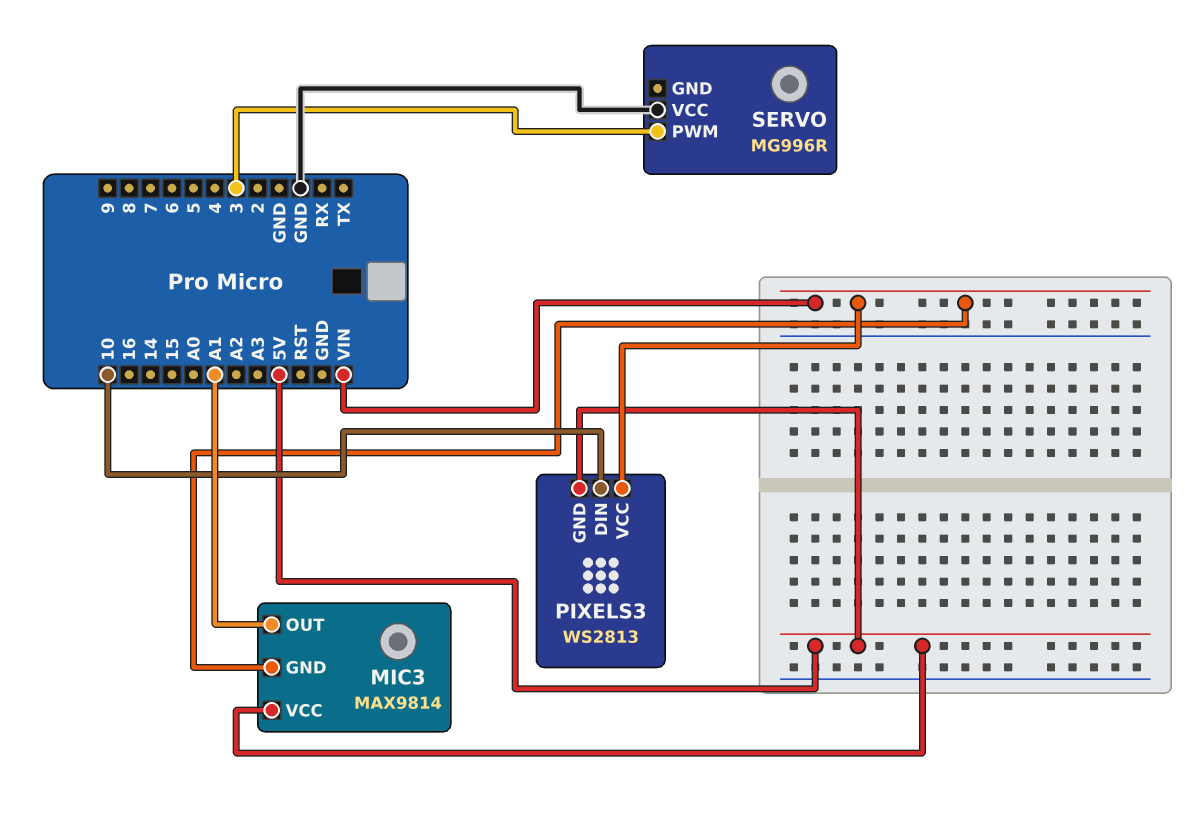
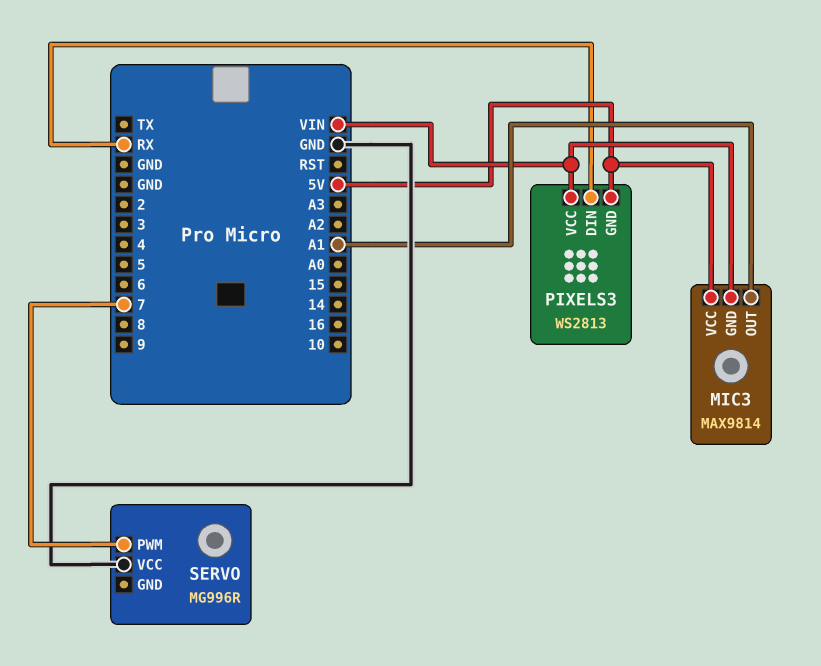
PIXELS3 pin DIN: 10 -> RX
SERVO pin PWM: 3 -> 7

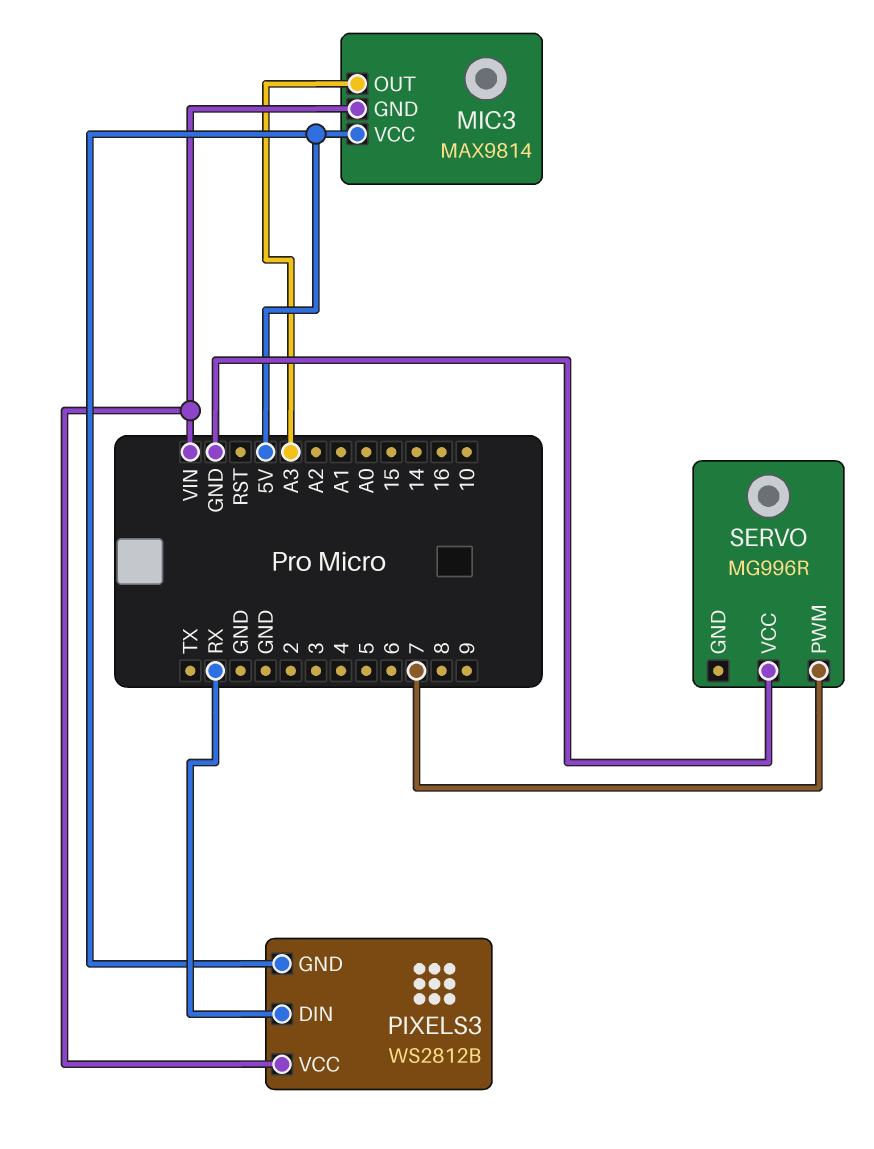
MIC3 pin OUT: A1 -> A3
PIXELS3: WS2813 -> WS2812B

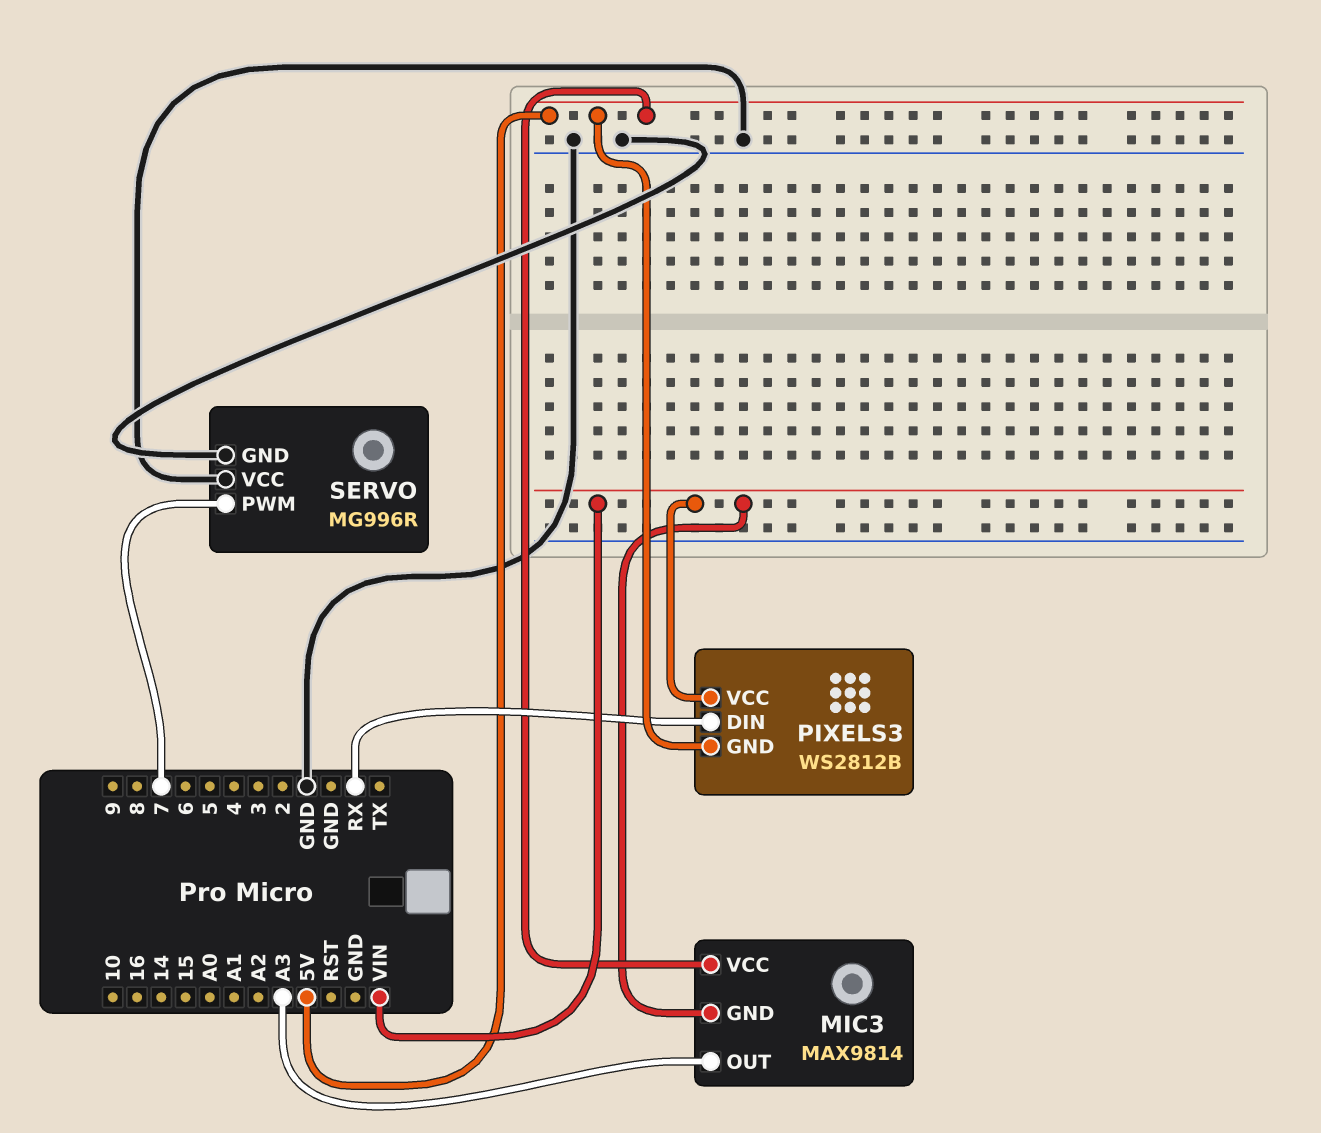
SERVO pin GND: none -> GND

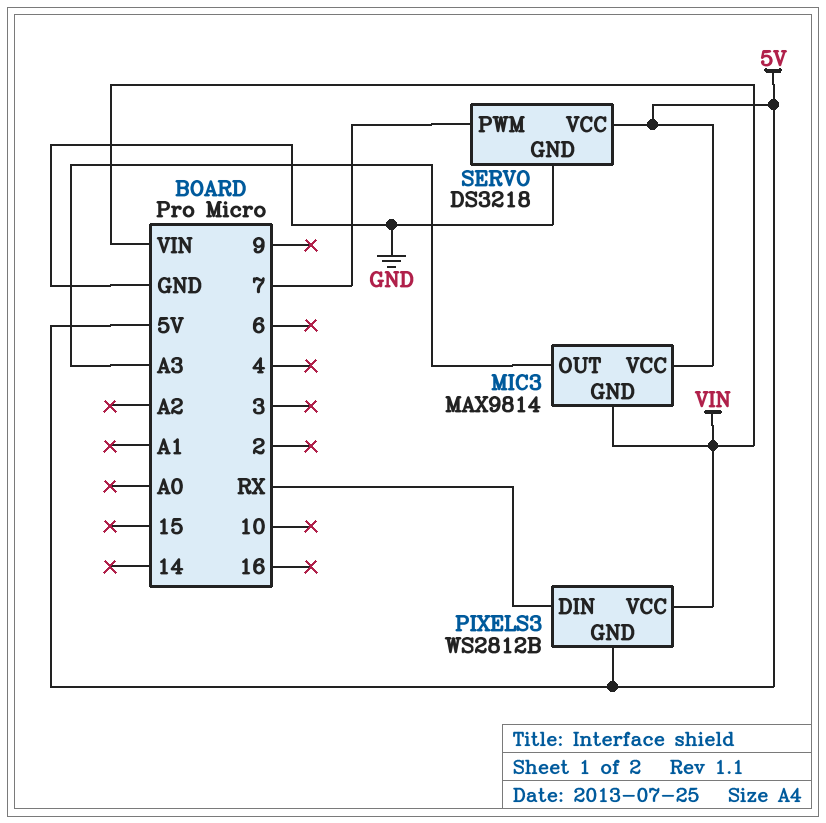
SERVO: MG996R -> DS3218
SERVO pin VCC: GND -> 5V

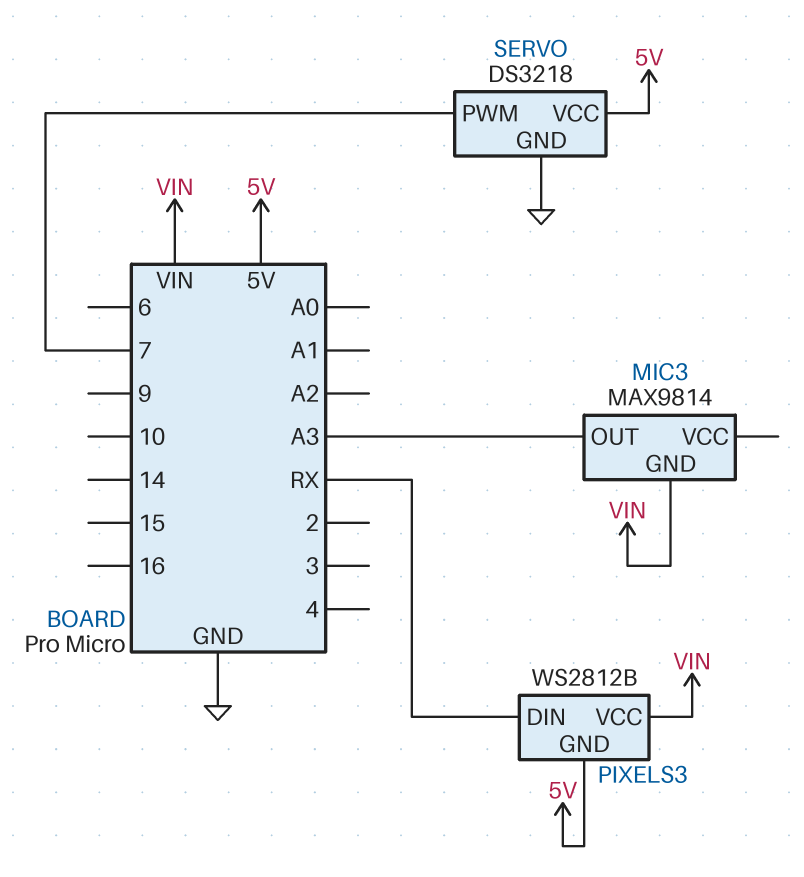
MIC3 pin VCC: 5V -> none

